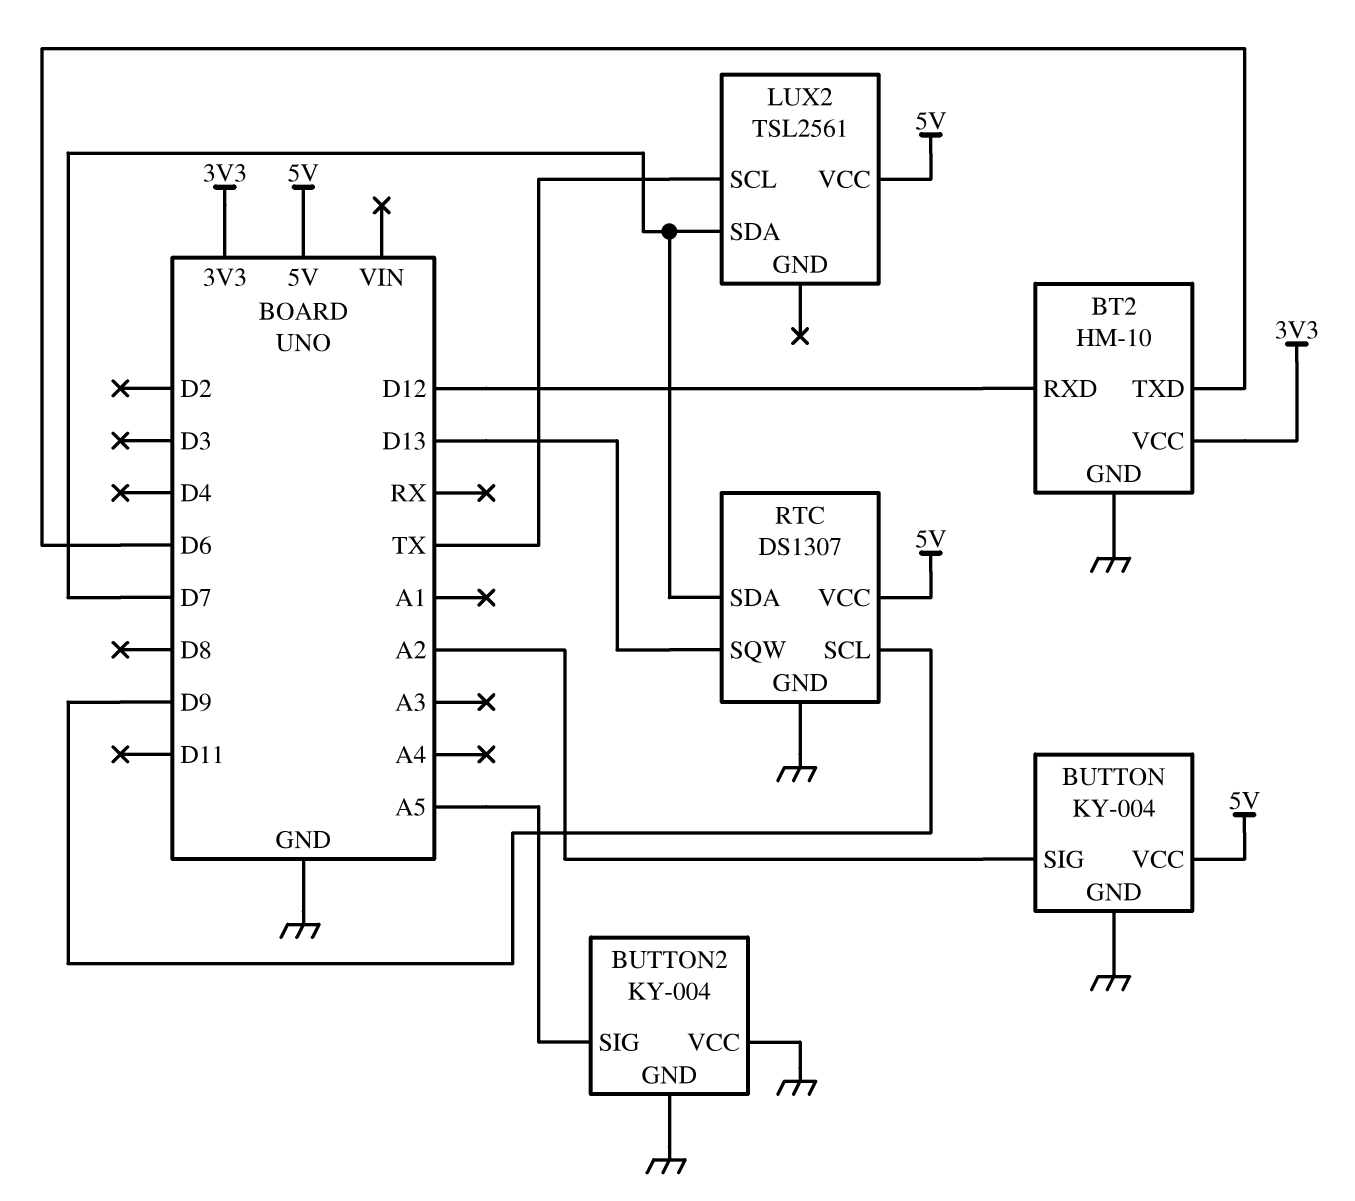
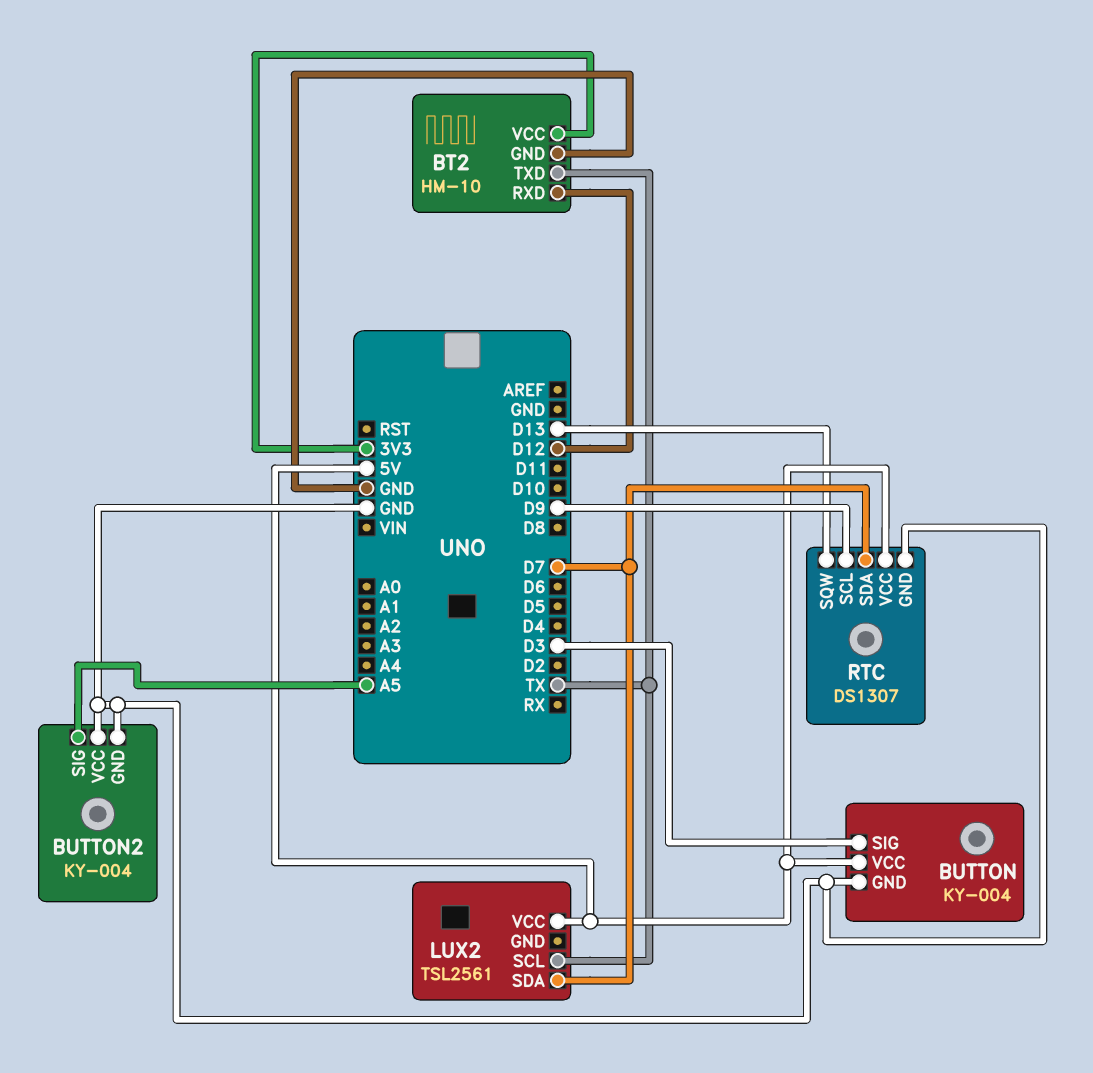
BT2 pin TXD: D6 -> TX
BUTTON pin SIG: A2 -> D3

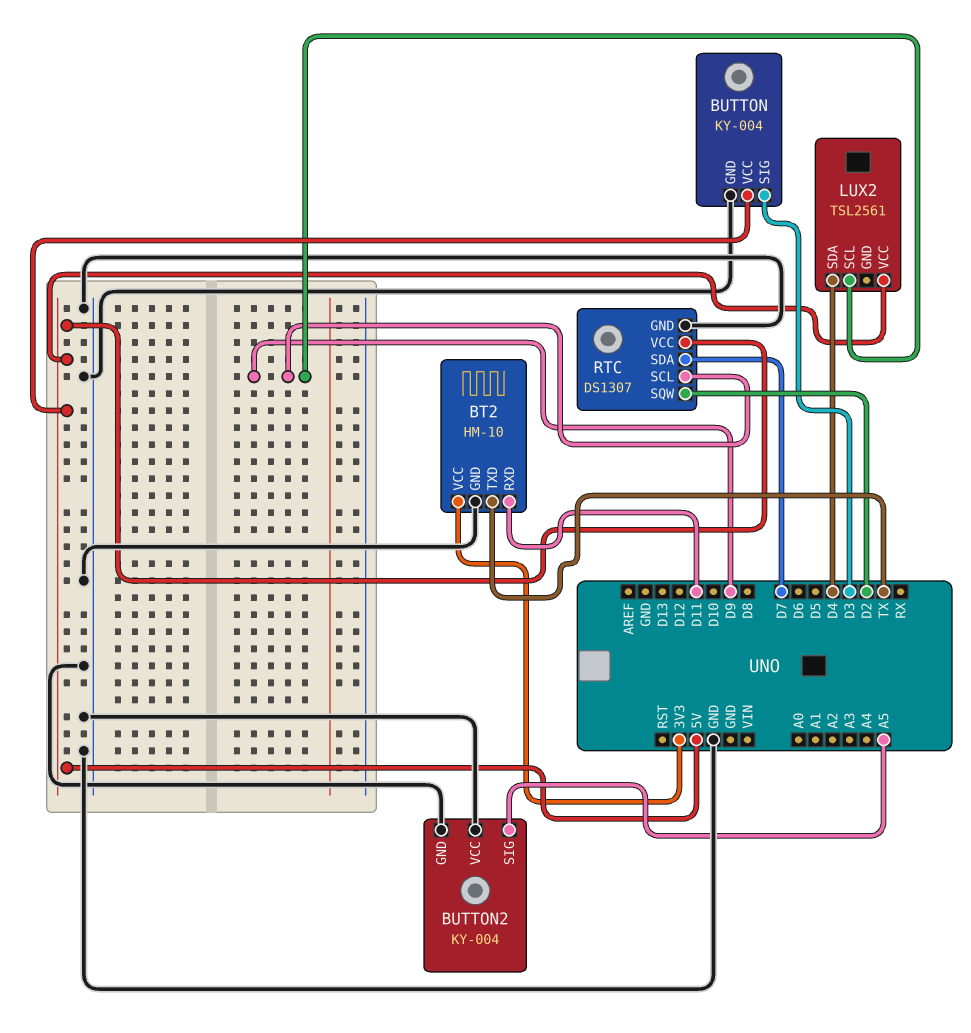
BT2 pin RXD: D12 -> D11
LUX2 pin SCL: TX -> D9
LUX2 pin SDA: D7 -> D4
RTC pin SQW: D13 -> D2

